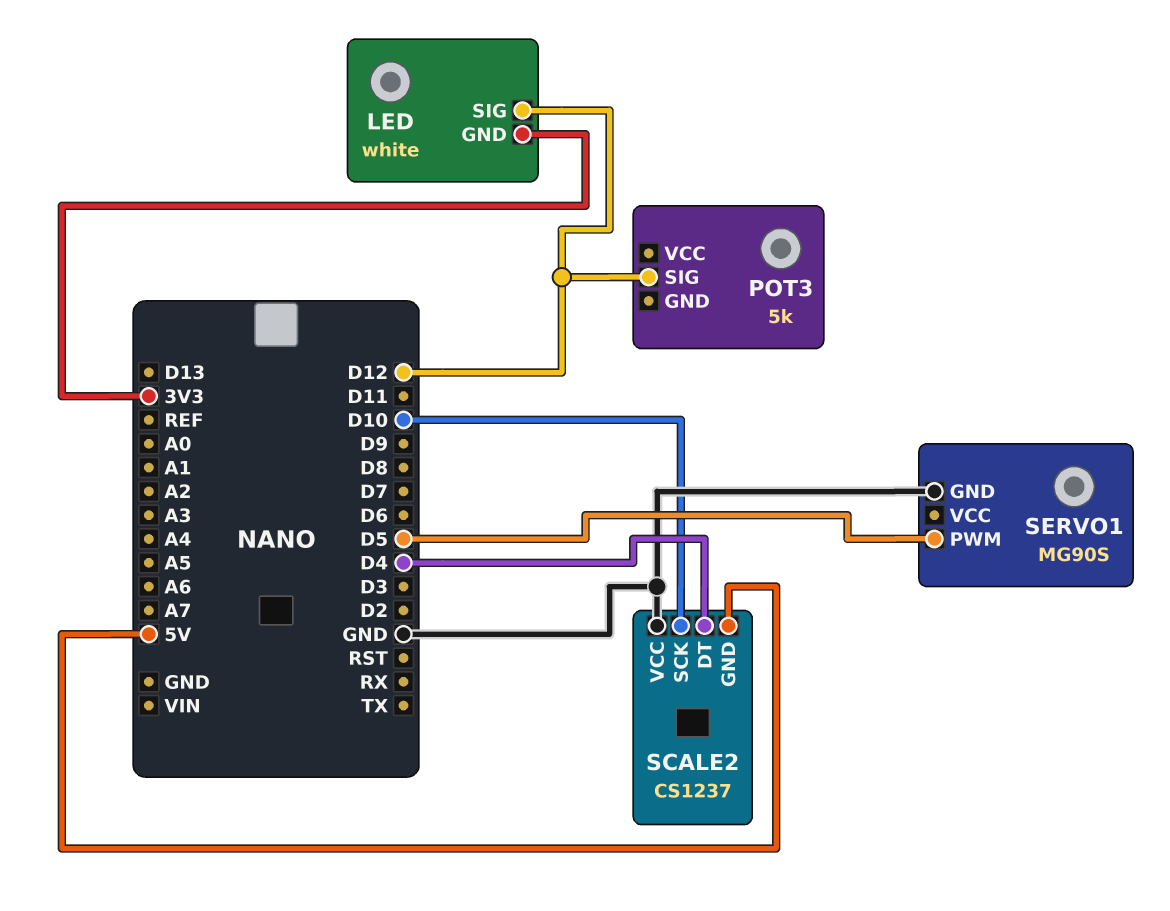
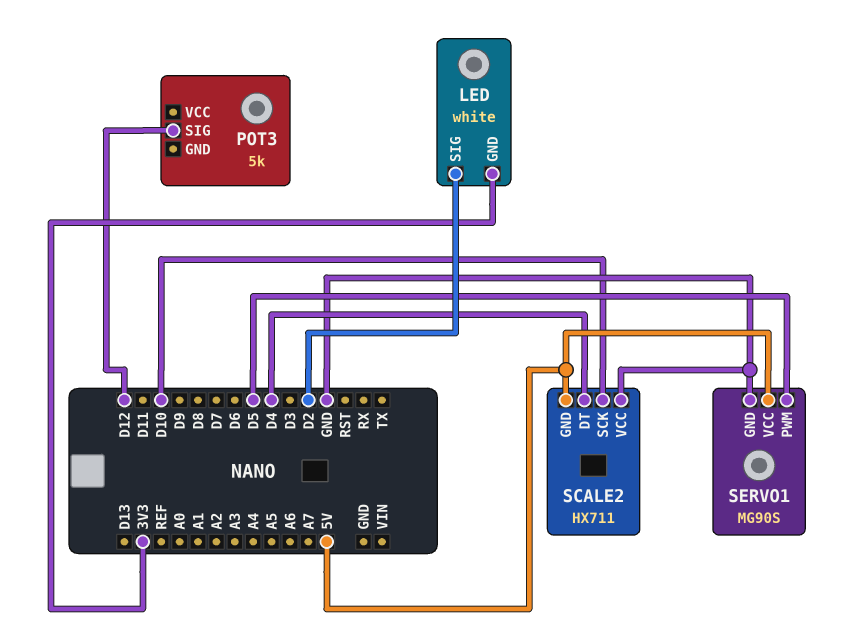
LED pin SIG: D12 -> D2
SCALE2: CS1237 -> HX711
SERVO1 pin VCC: none -> 5V

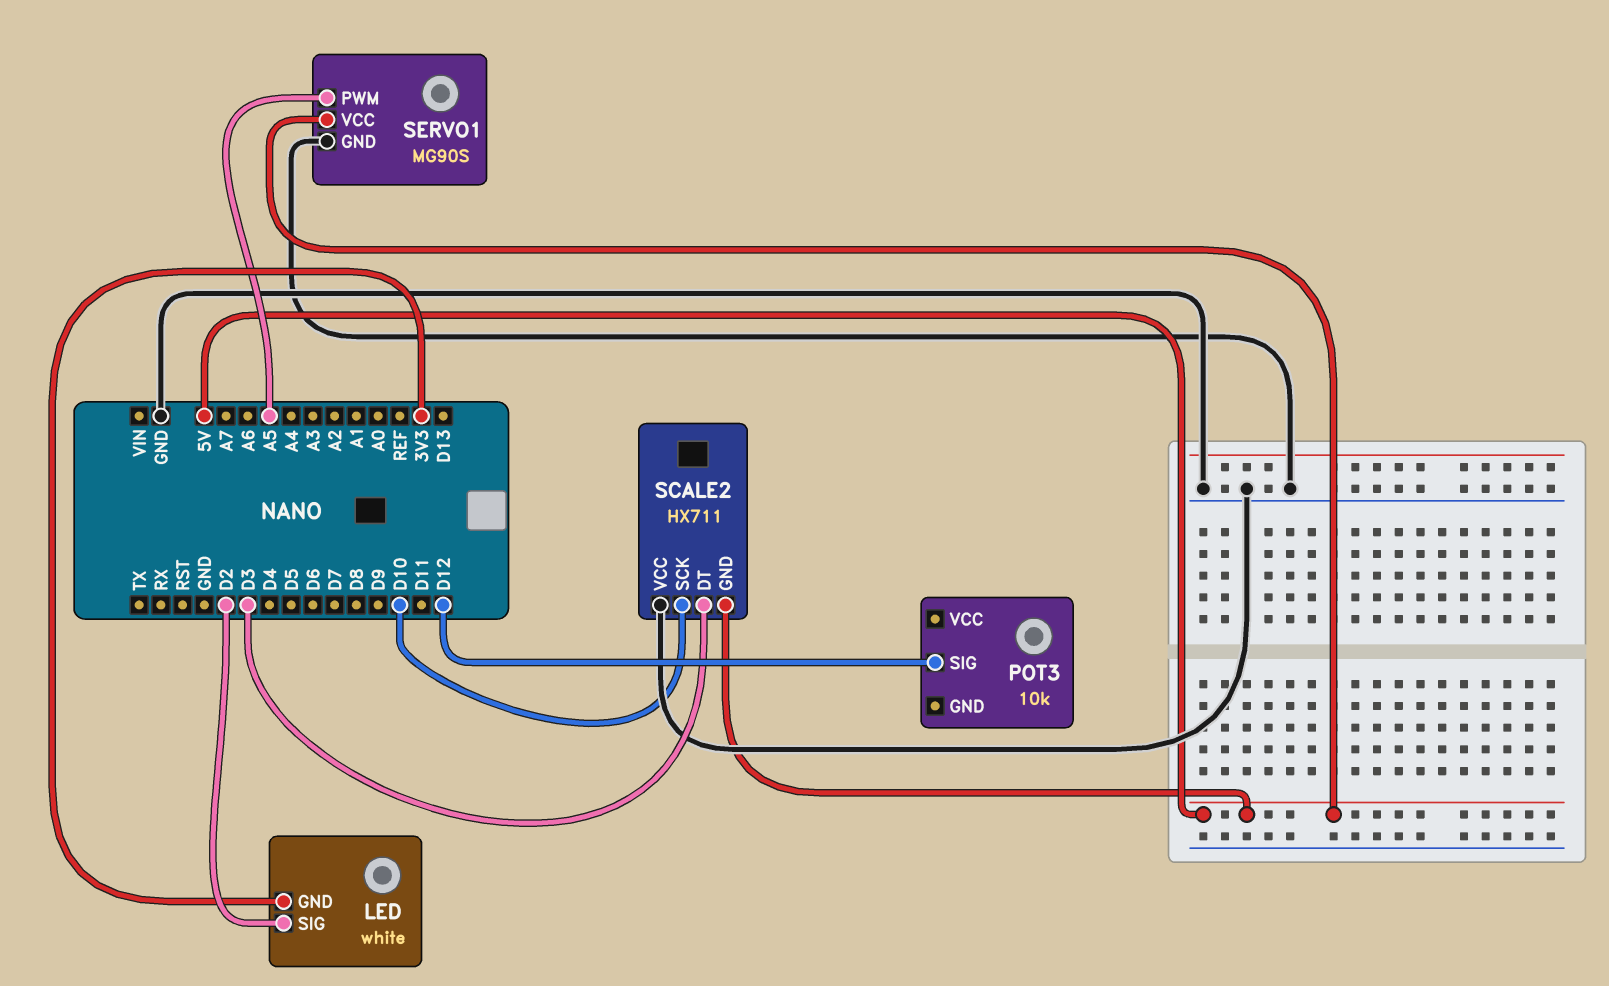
POT3: 5k -> 10k
SCALE2 pin DT: D4 -> D3
SERVO1 pin PWM: D5 -> A5

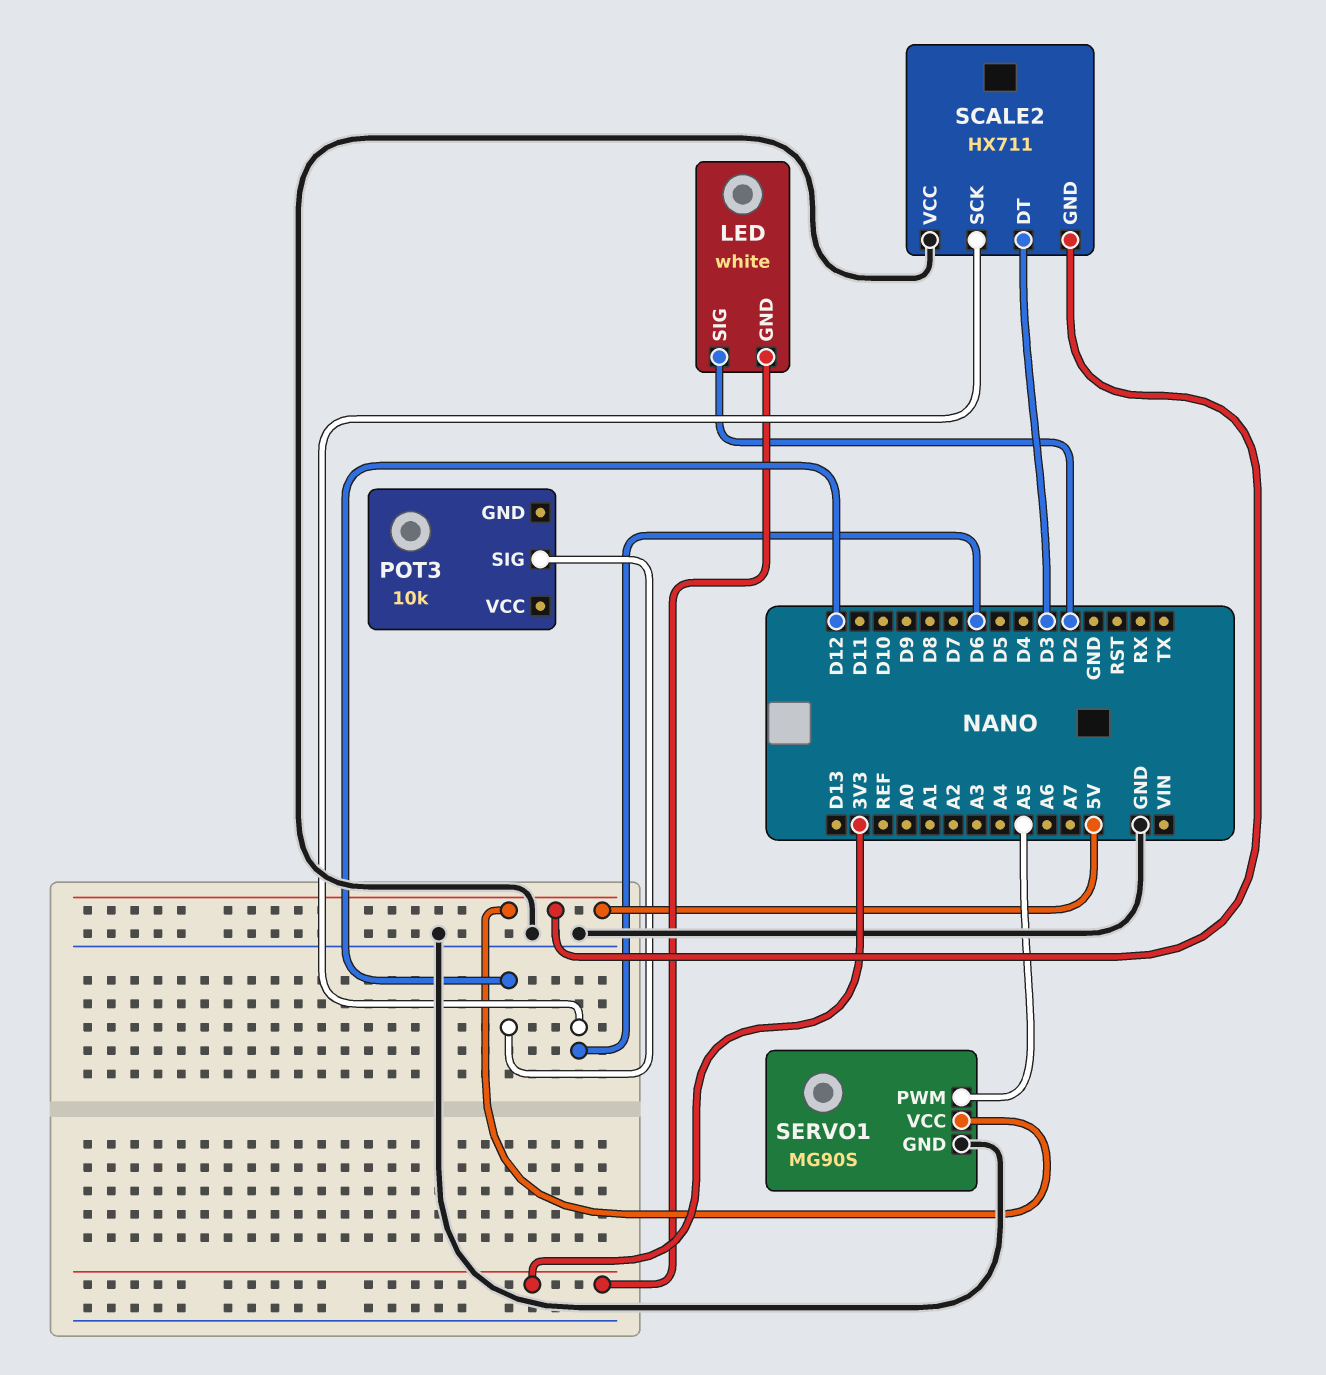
SCALE2 pin SCK: D10 -> D6

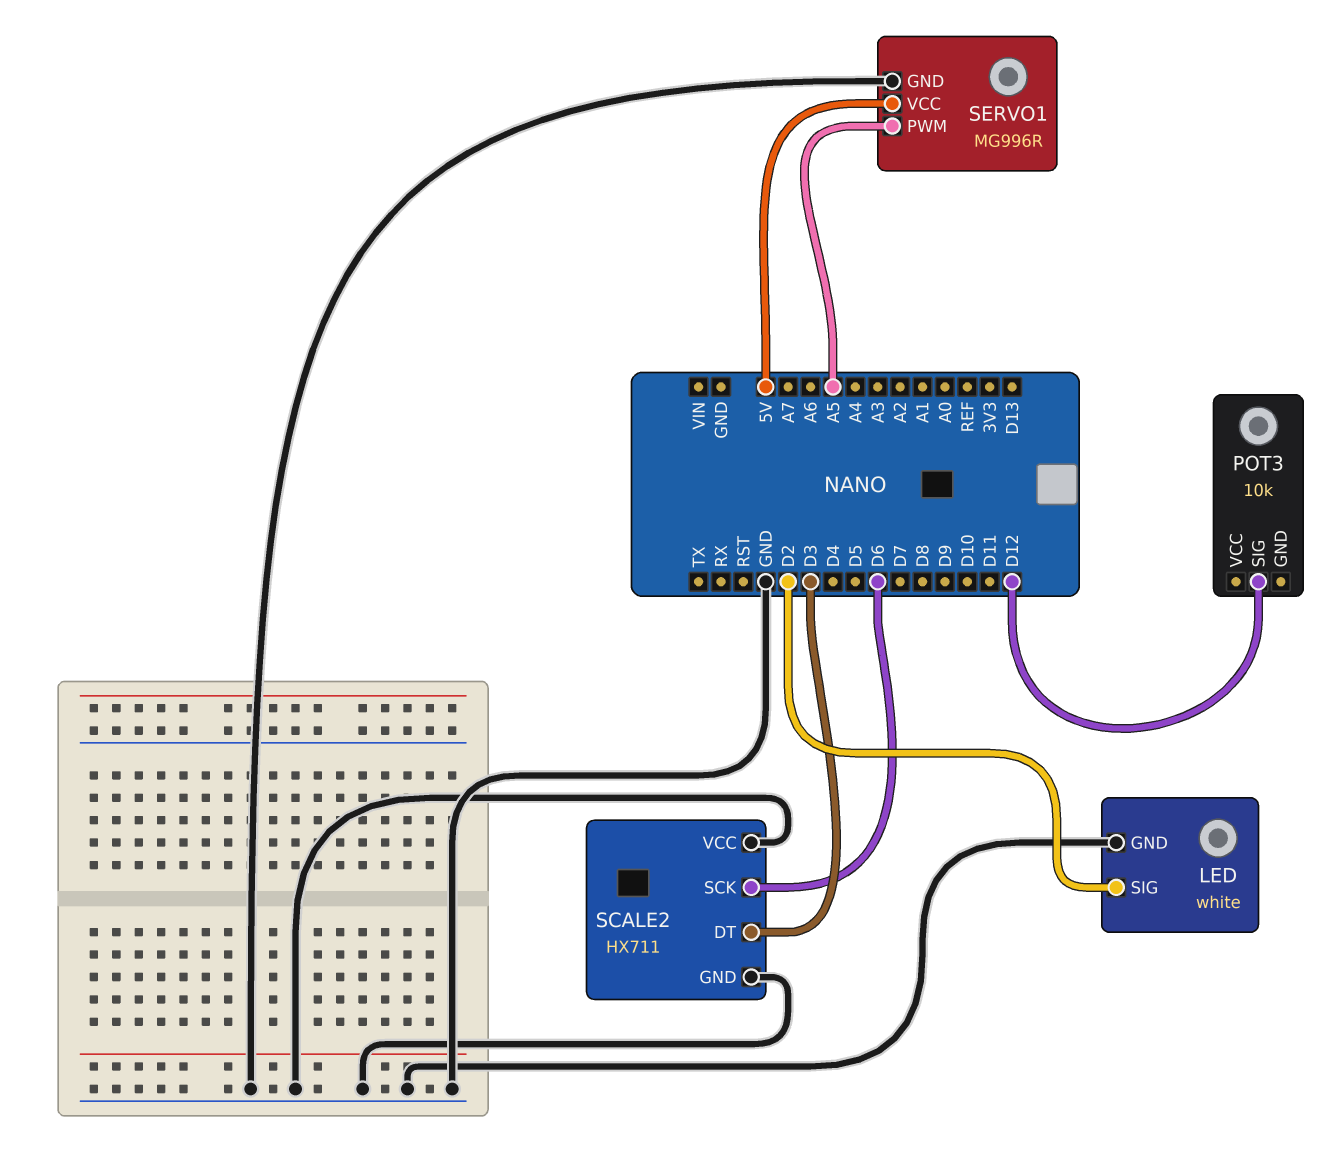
LED pin GND: 3V3 -> GND
SCALE2 pin GND: 5V -> GND
SERVO1: MG90S -> MG996R

